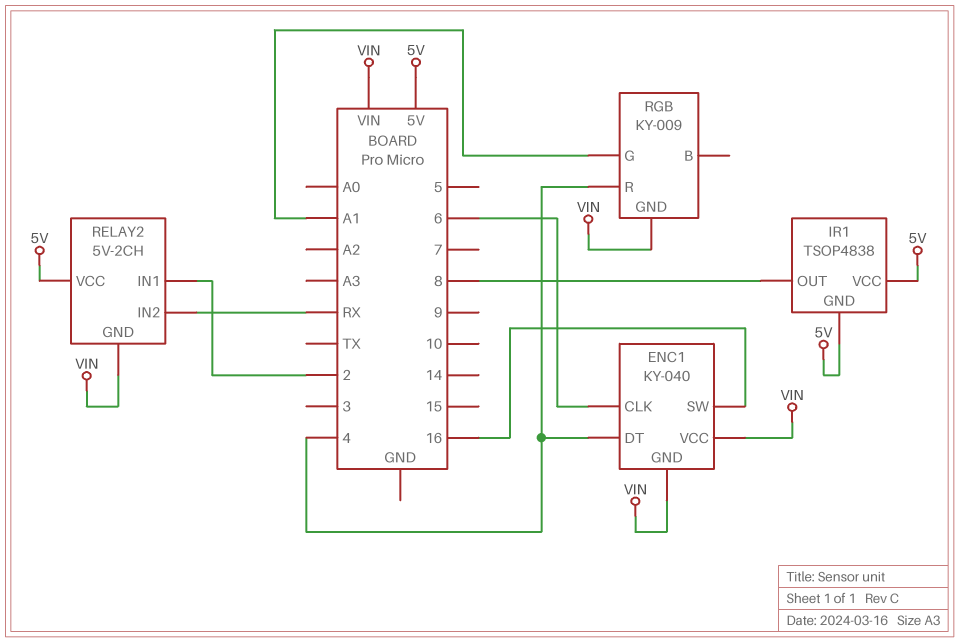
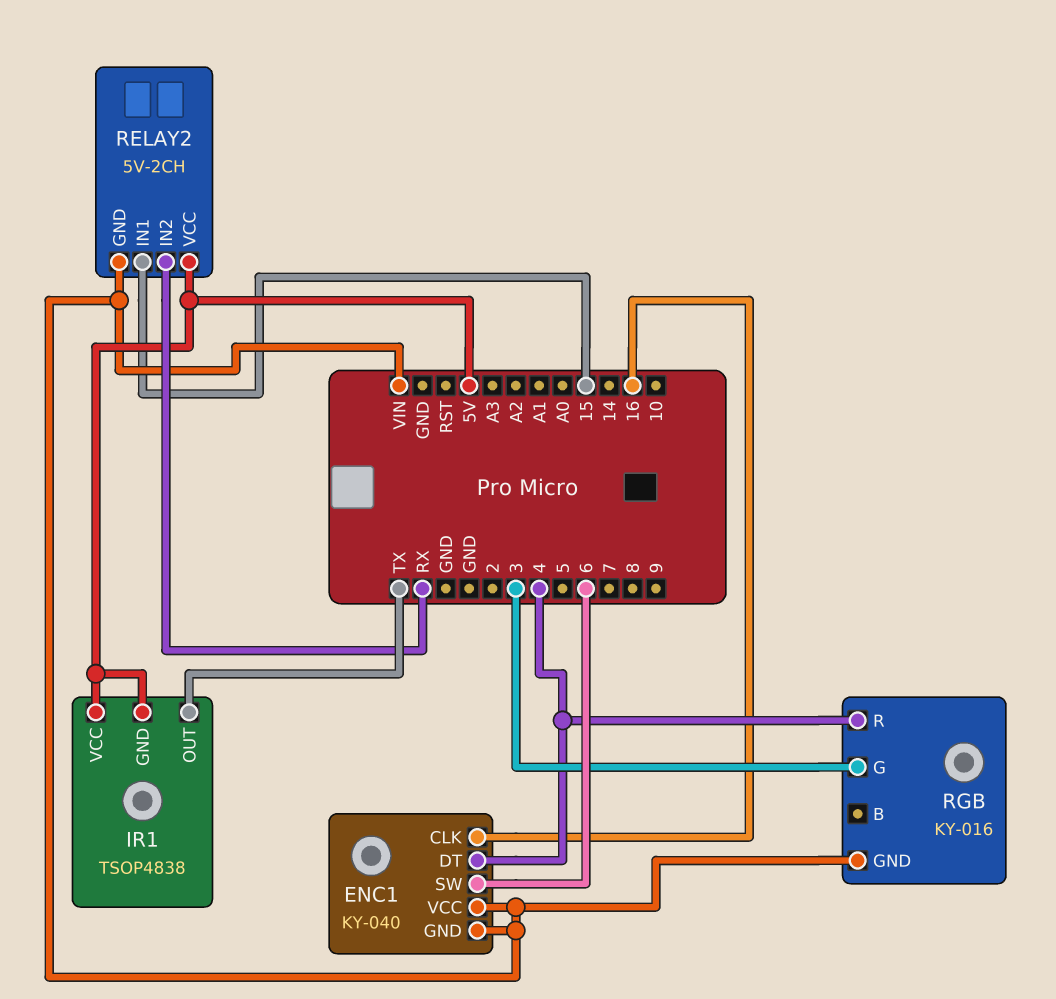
ENC1 pin CLK: 6 -> 16
ENC1 pin SW: 16 -> 6
IR1 pin OUT: 8 -> TX
RELAY2 pin IN1: 2 -> 15
RGB: KY-009 -> KY-016
RGB pin G: A1 -> 3

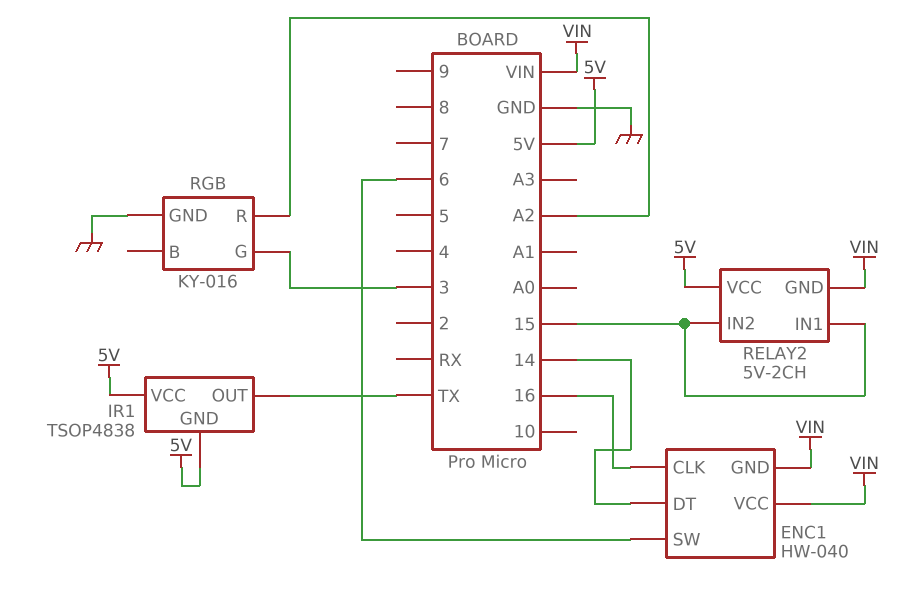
ENC1: KY-040 -> HW-040
ENC1 pin DT: 4 -> 14
RELAY2 pin IN2: RX -> 15
RGB pin GND: VIN -> GND
RGB pin R: 4 -> A2

